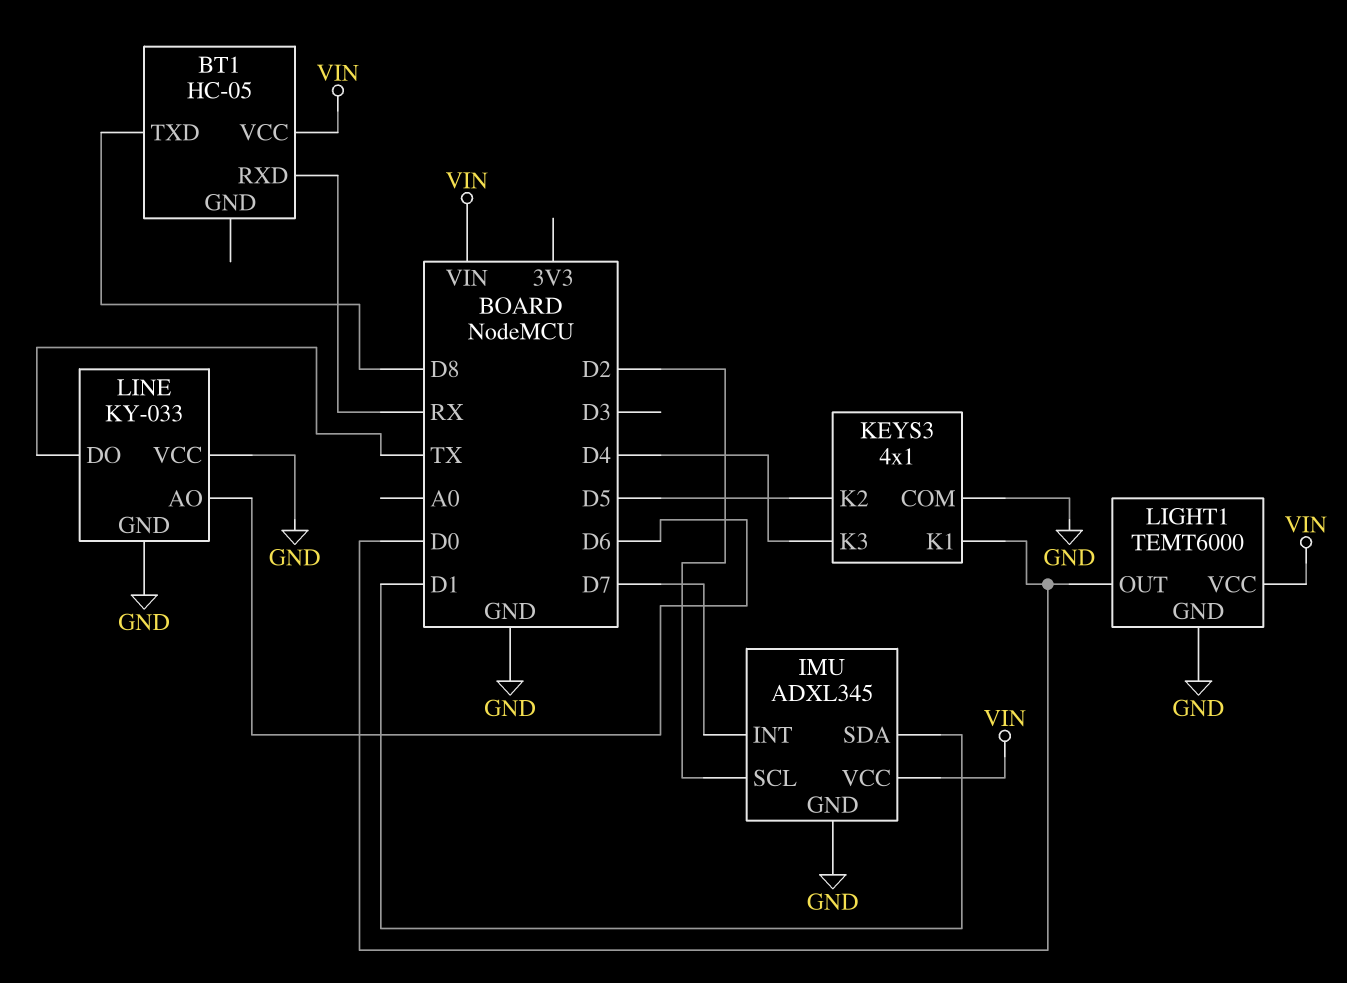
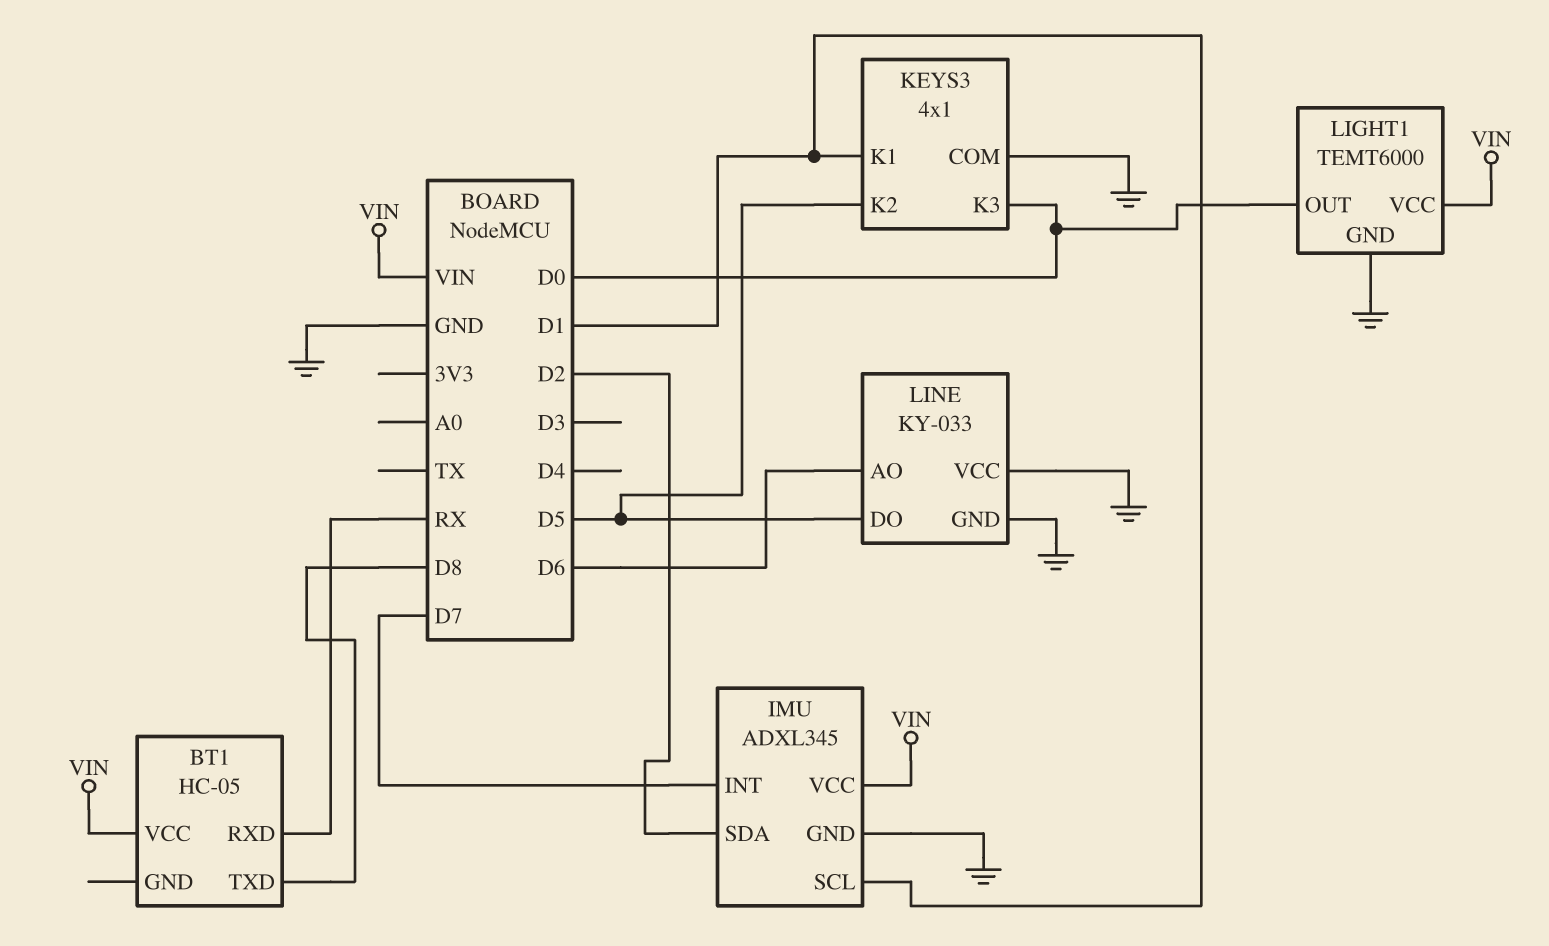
IMU pin SCL: D2 -> D1
IMU pin SDA: D1 -> D2
KEYS3 pin K1: D0 -> D1
KEYS3 pin K3: D4 -> D0
LINE pin DO: TX -> D5

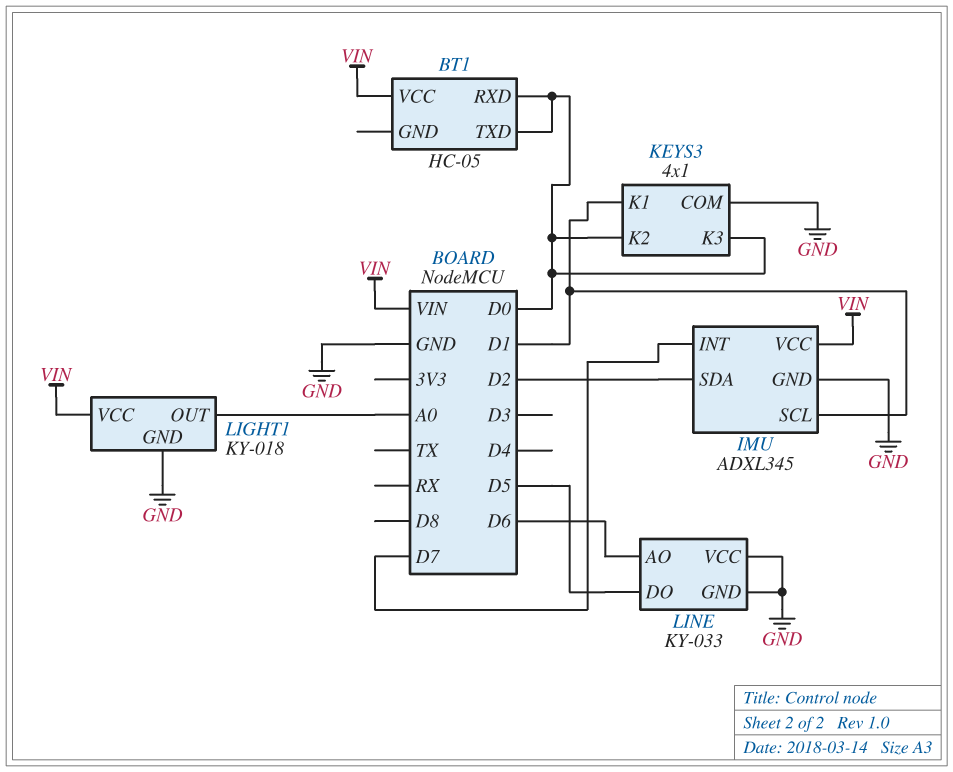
BT1 pin RXD: RX -> D0
BT1 pin TXD: D8 -> D0
KEYS3 pin K2: D5 -> D0
LIGHT1: TEMT6000 -> KY-018
LIGHT1 pin OUT: D0 -> A0

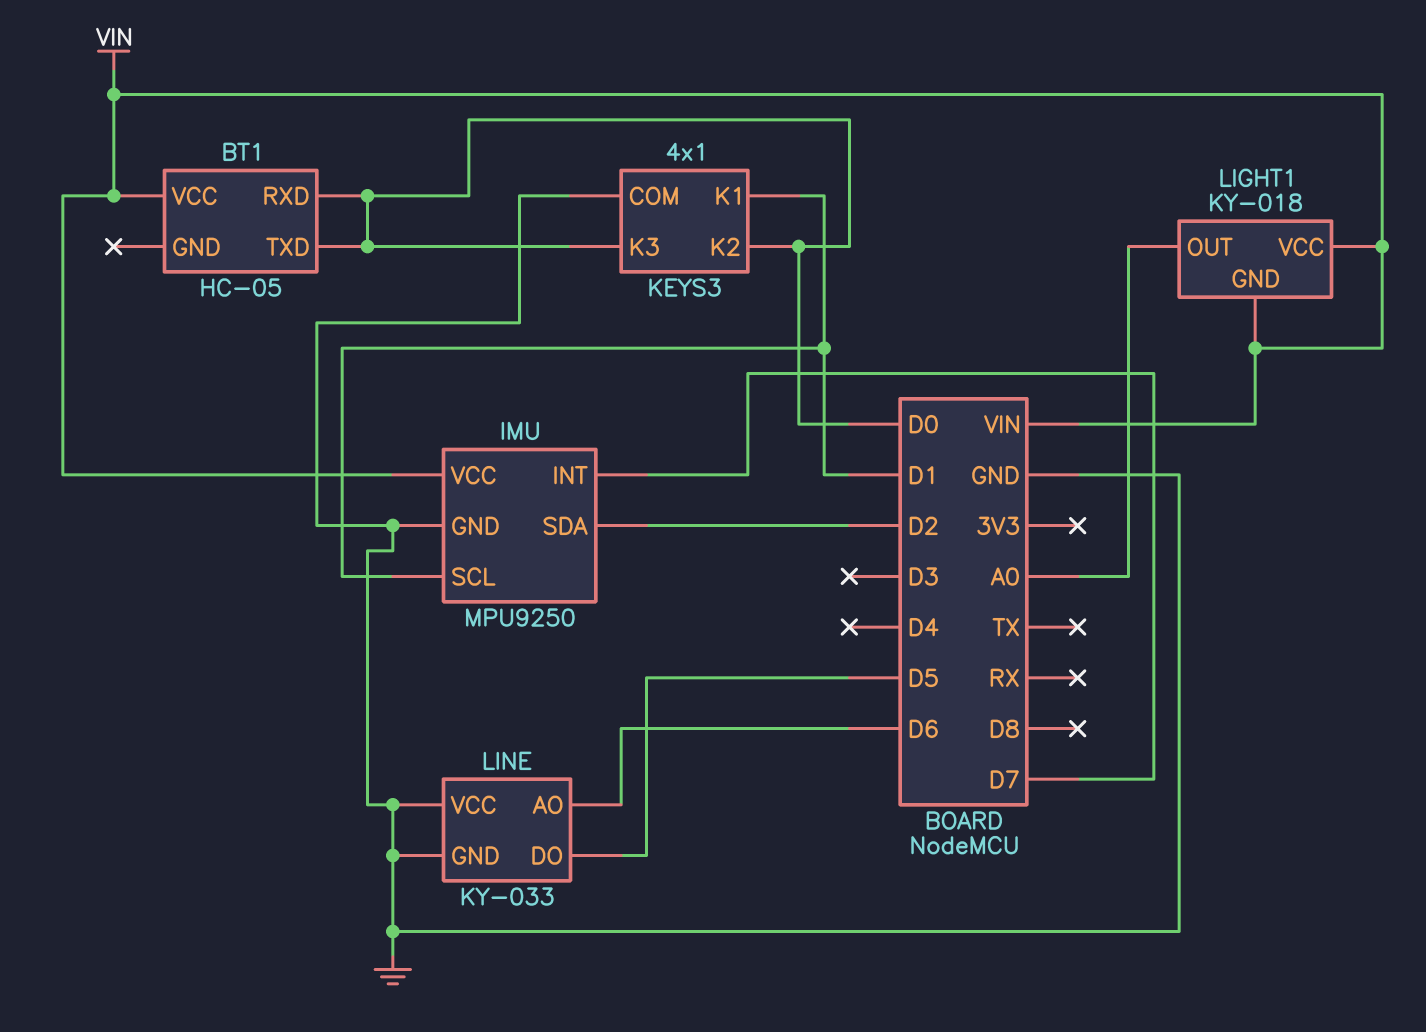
IMU: ADXL345 -> MPU9250
LIGHT1 pin GND: GND -> VIN

